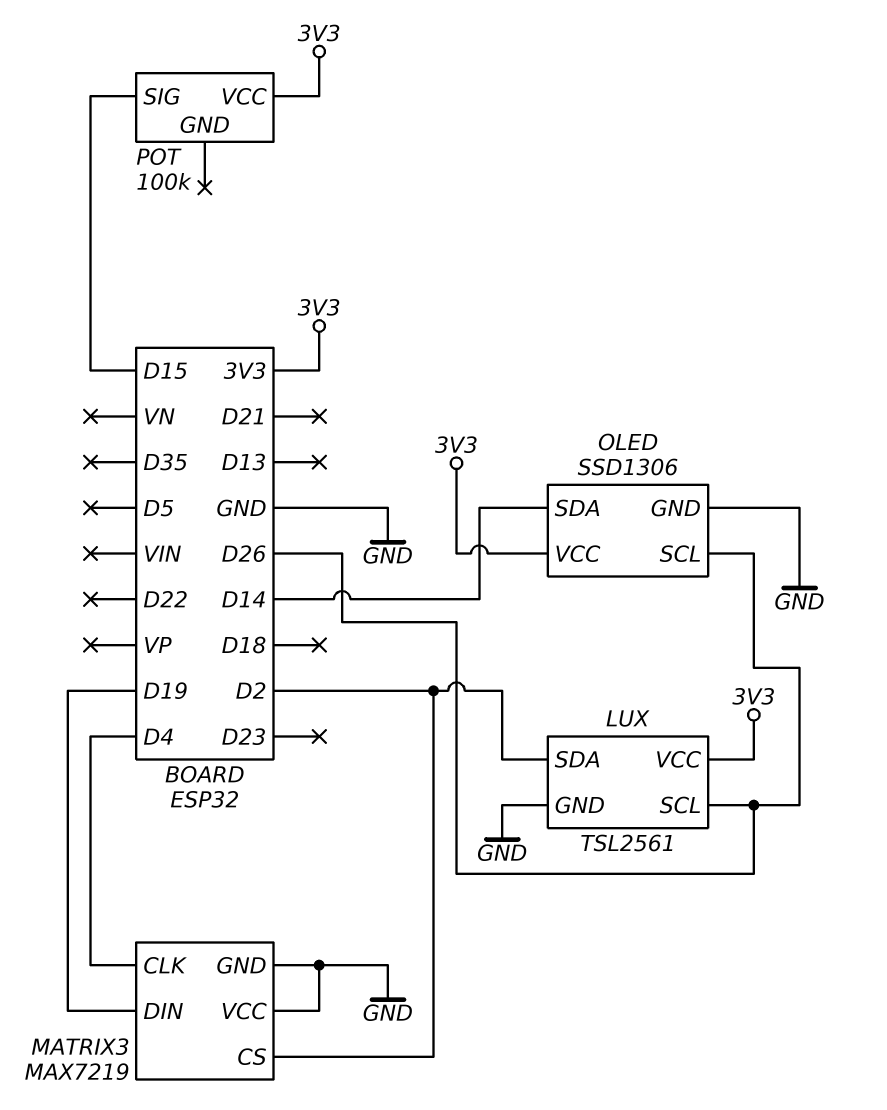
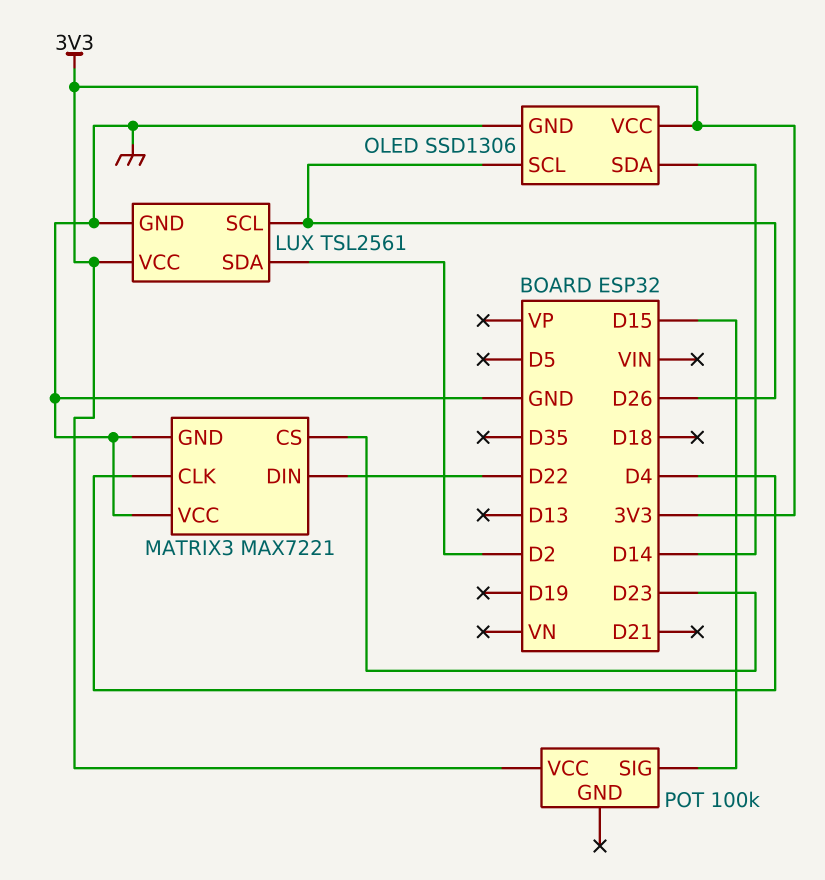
MATRIX3: MAX7219 -> MAX7221
MATRIX3 pin CS: D2 -> D23
MATRIX3 pin DIN: D19 -> D22

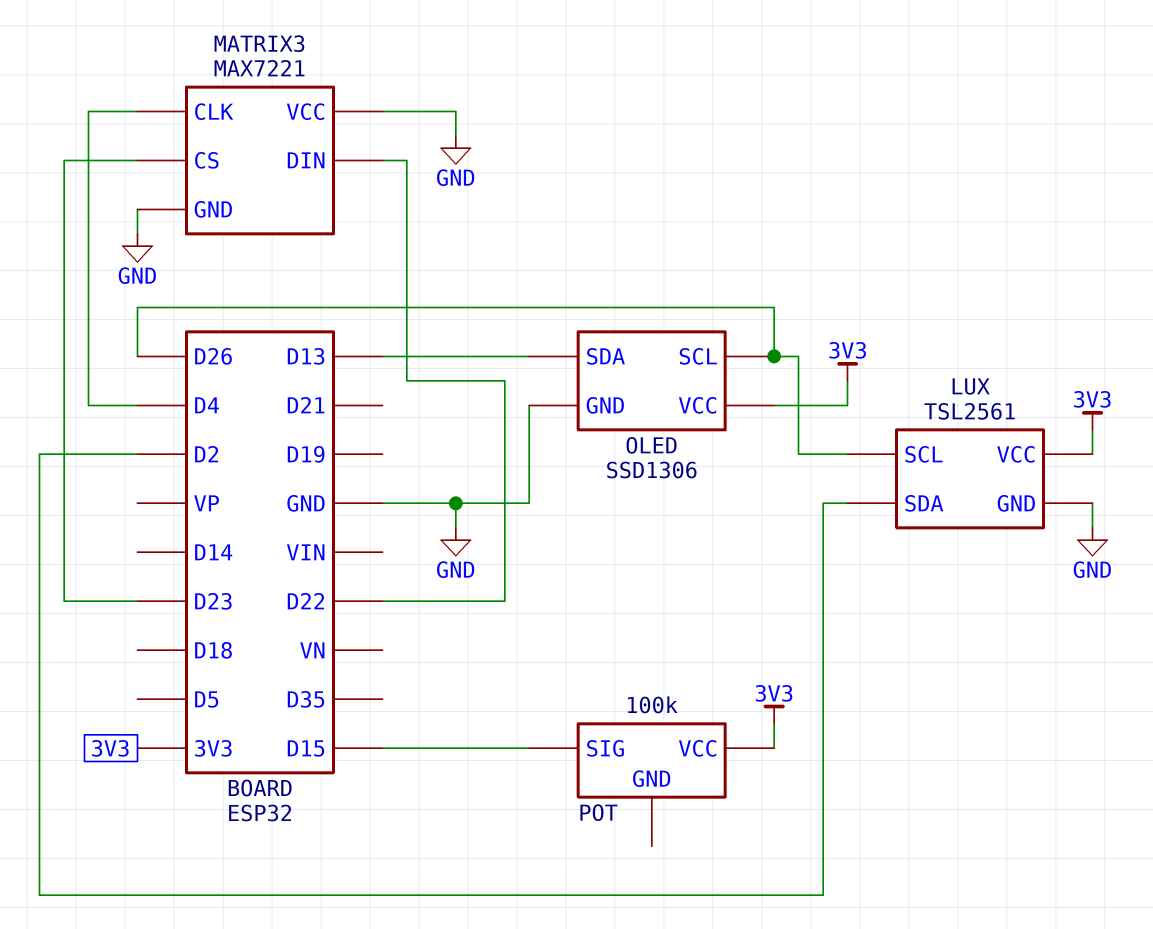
OLED pin SDA: D14 -> D13

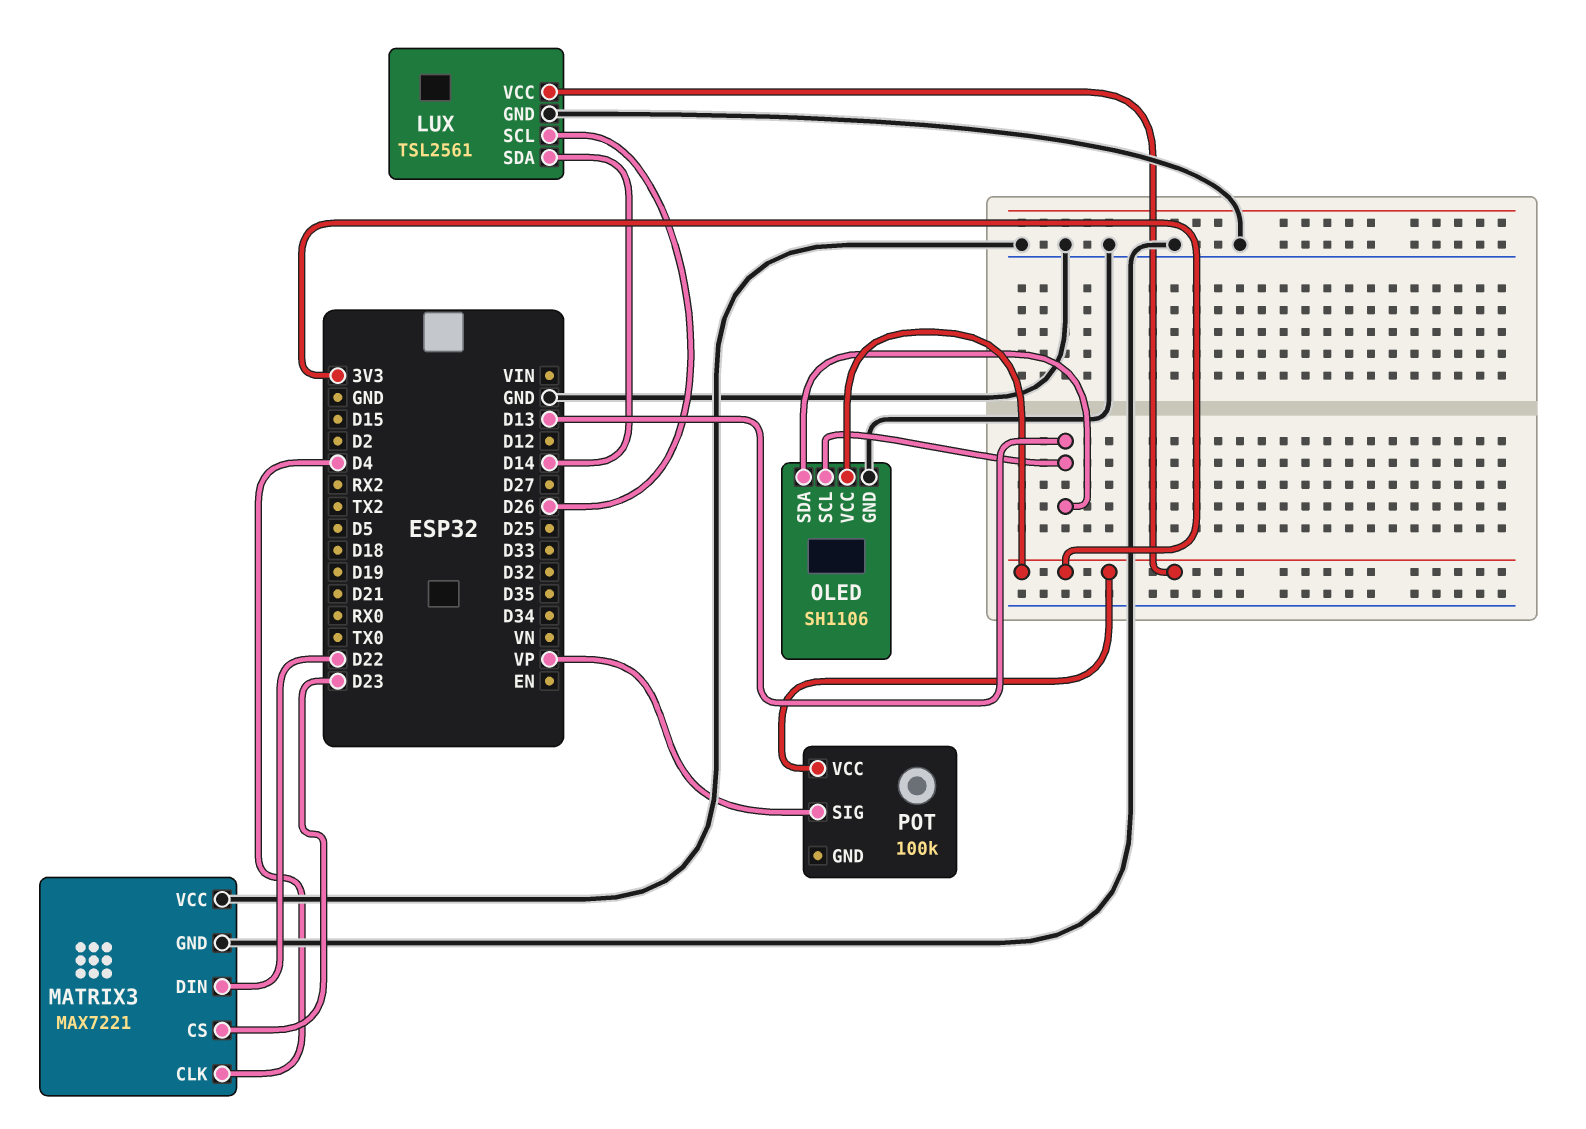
LUX pin SDA: D2 -> D14
OLED: SSD1306 -> SH1106
OLED pin SCL: D26 -> D13
POT pin SIG: D15 -> VP

